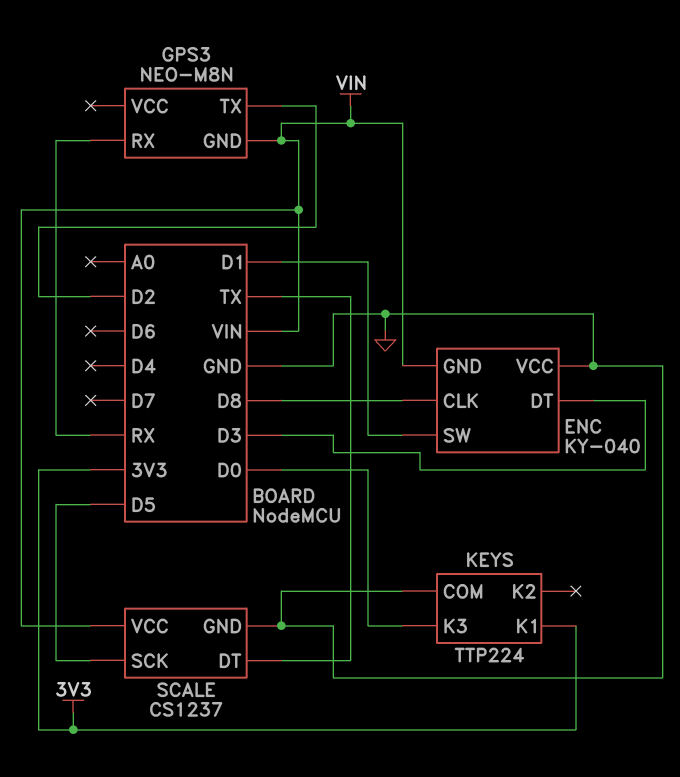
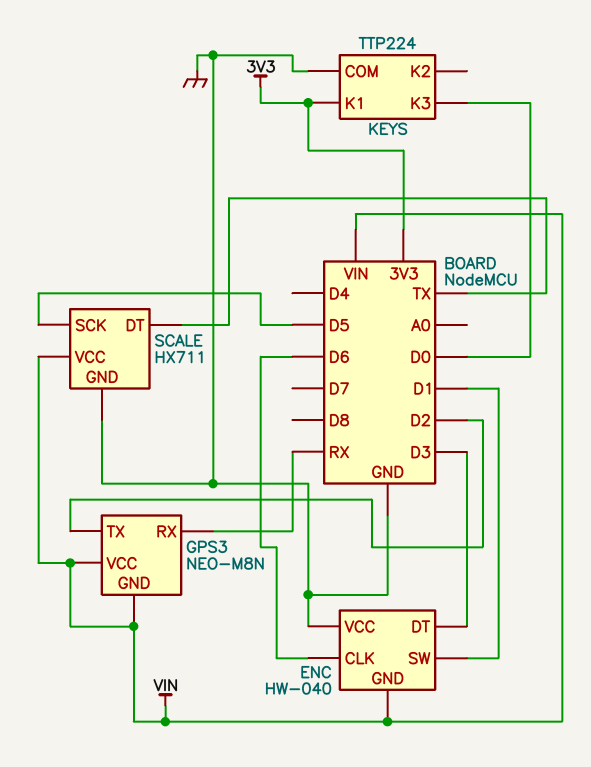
ENC: KY-040 -> HW-040
ENC pin CLK: D8 -> D6
GPS3 pin VCC: none -> VIN
SCALE: CS1237 -> HX711

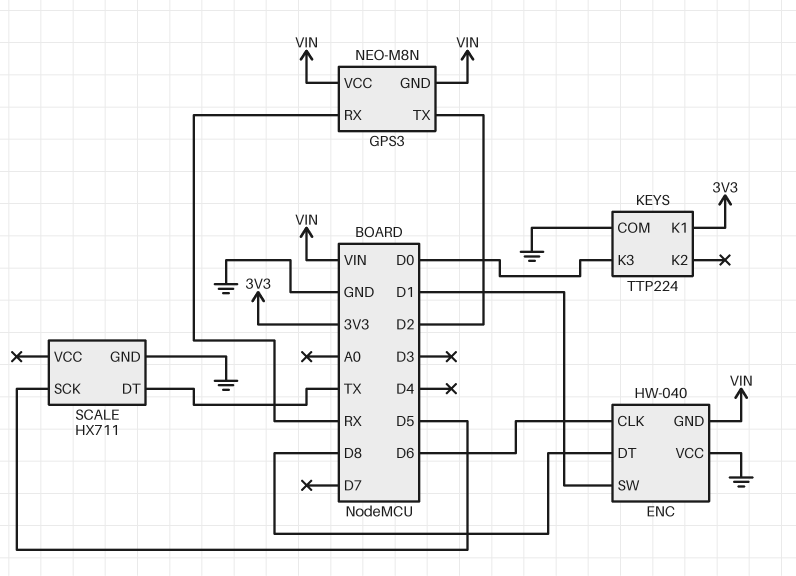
ENC pin DT: D3 -> D8
SCALE pin VCC: VIN -> none

